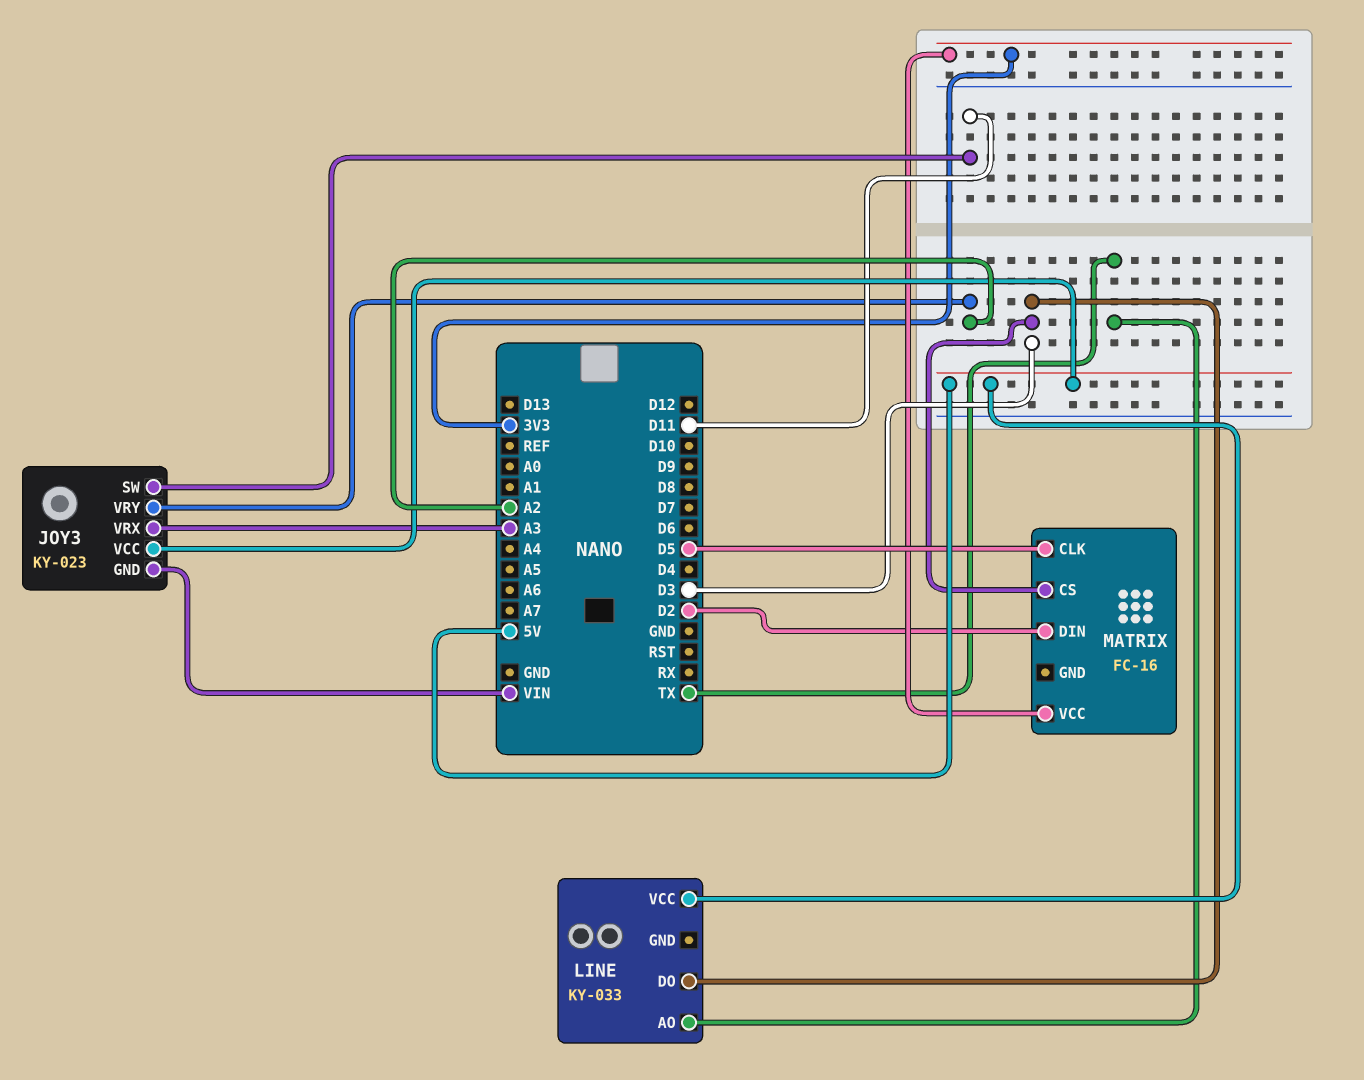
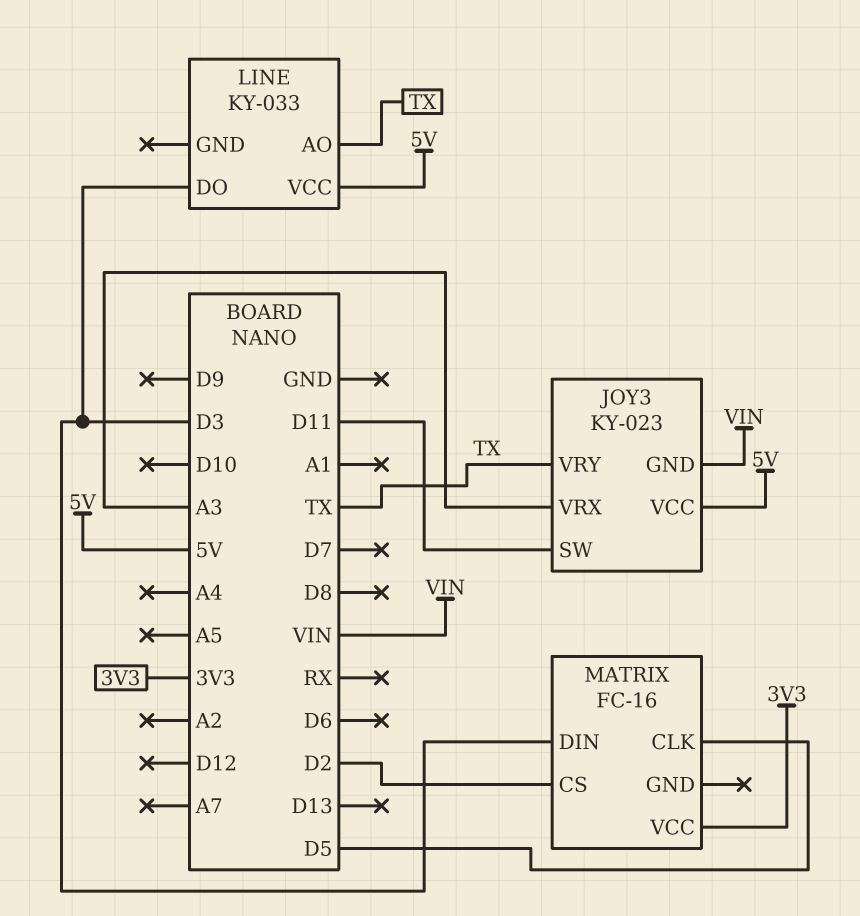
JOY3 pin VRY: A2 -> TX
MATRIX pin CS: D3 -> D2
MATRIX pin DIN: D2 -> D3

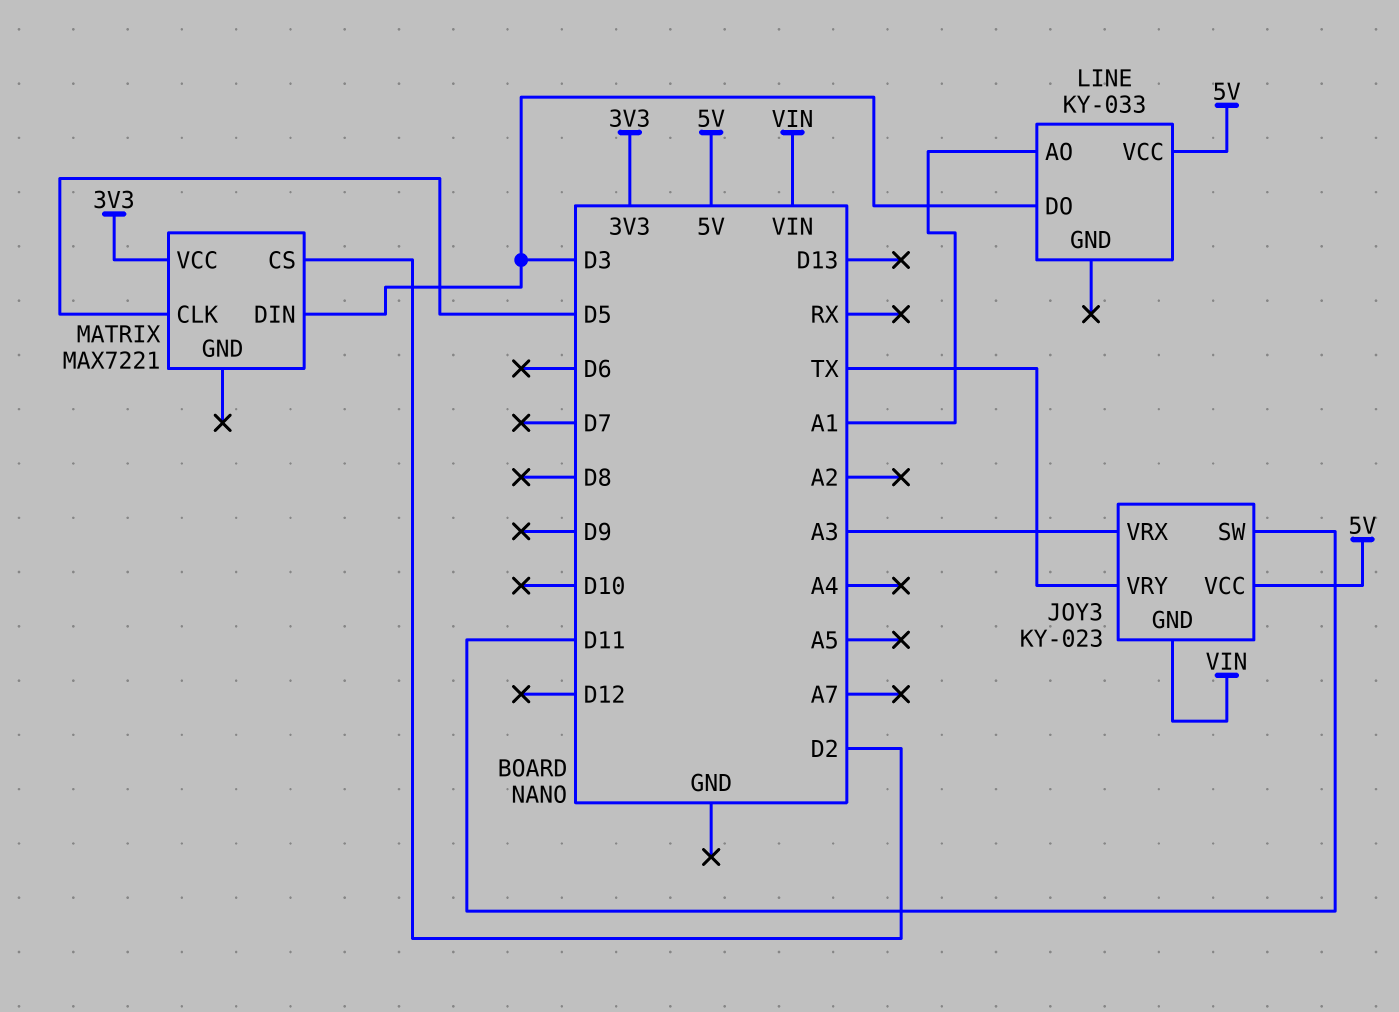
LINE pin AO: TX -> A1
MATRIX: FC-16 -> MAX7221

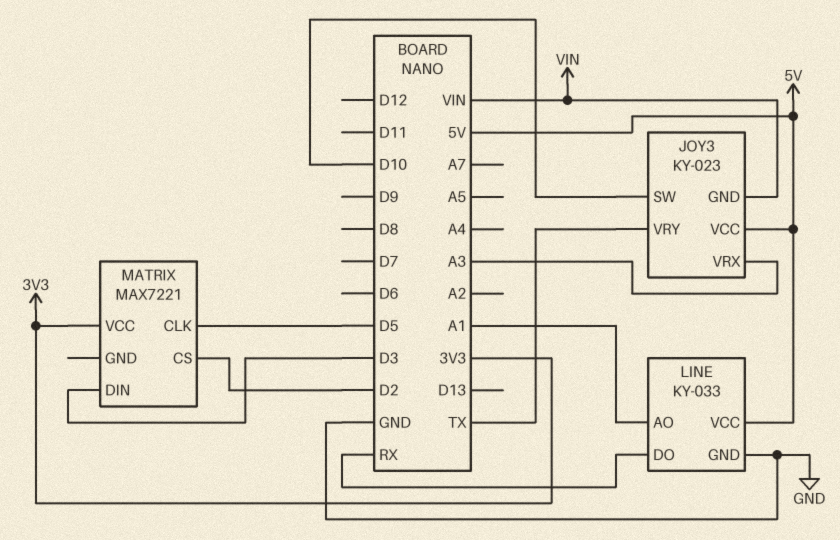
JOY3 pin SW: D11 -> D10
LINE pin DO: D3 -> RX
LINE pin GND: none -> GND

